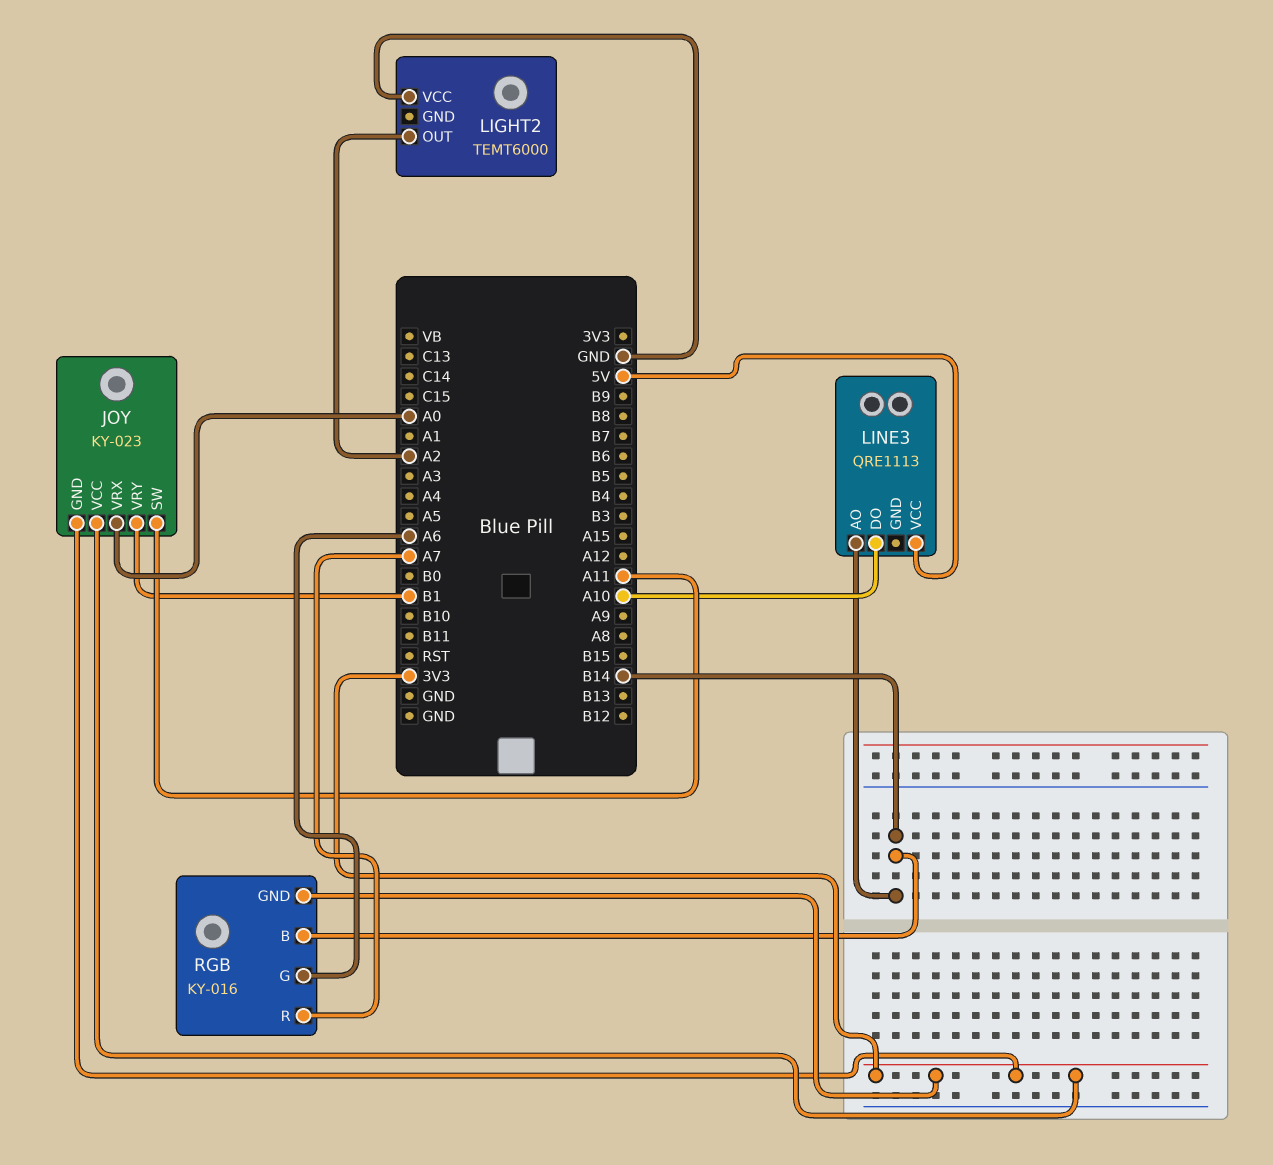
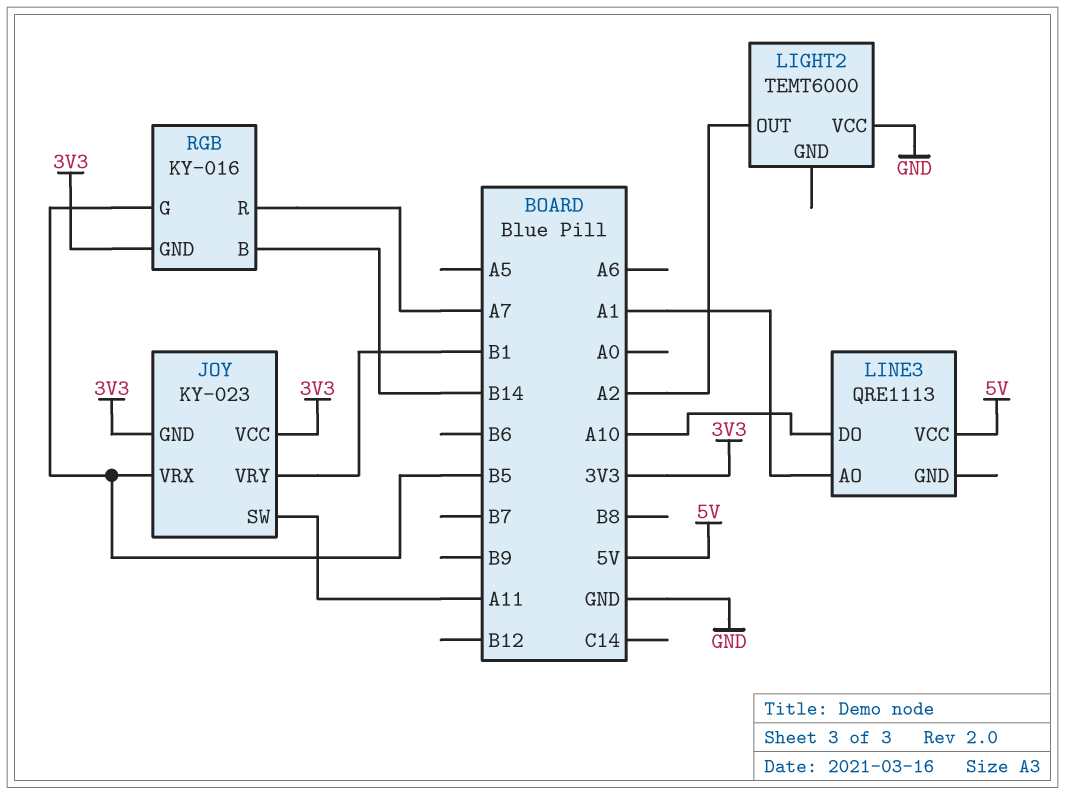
JOY pin VRX: A0 -> B5
LINE3 pin AO: B14 -> A1
RGB pin G: A6 -> B5

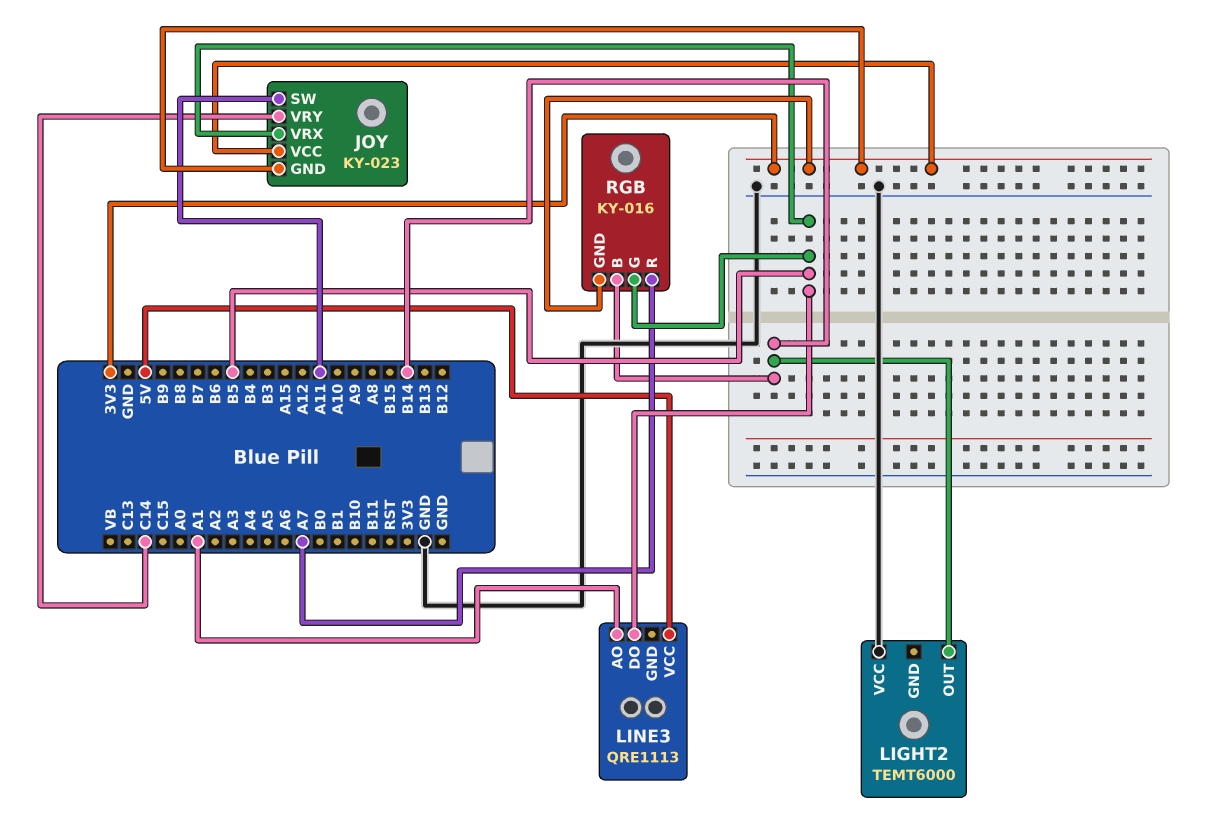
JOY pin VRY: B1 -> C14
LIGHT2 pin OUT: A2 -> B14
LINE3 pin DO: A10 -> B5

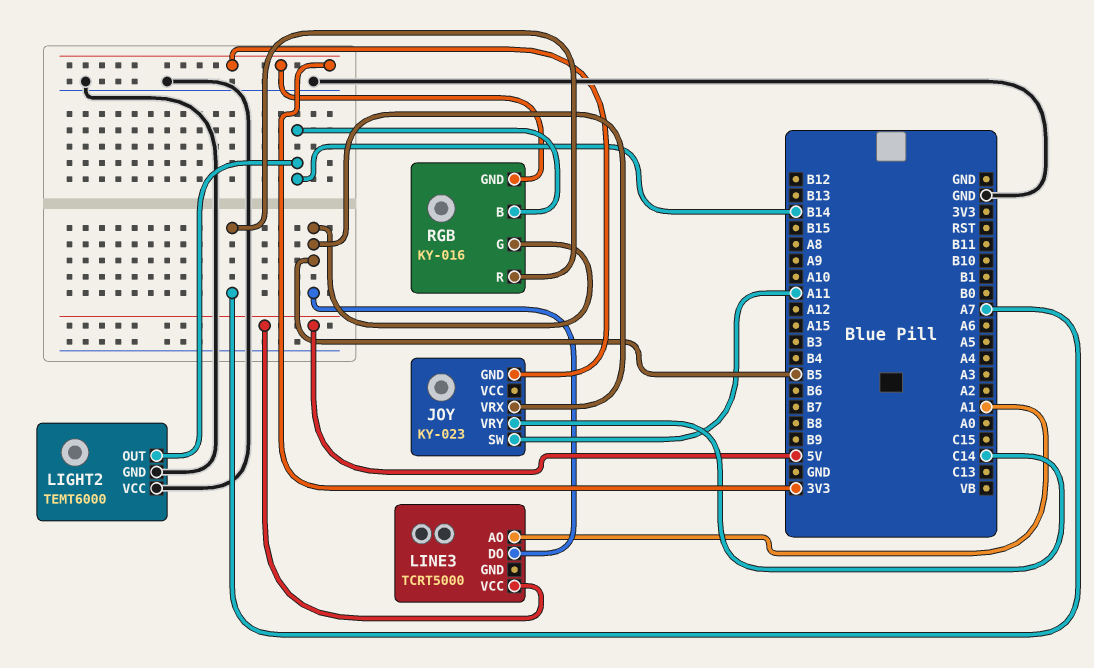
JOY pin VCC: 3V3 -> none
LIGHT2 pin GND: none -> GND
LINE3: QRE1113 -> TCRT5000

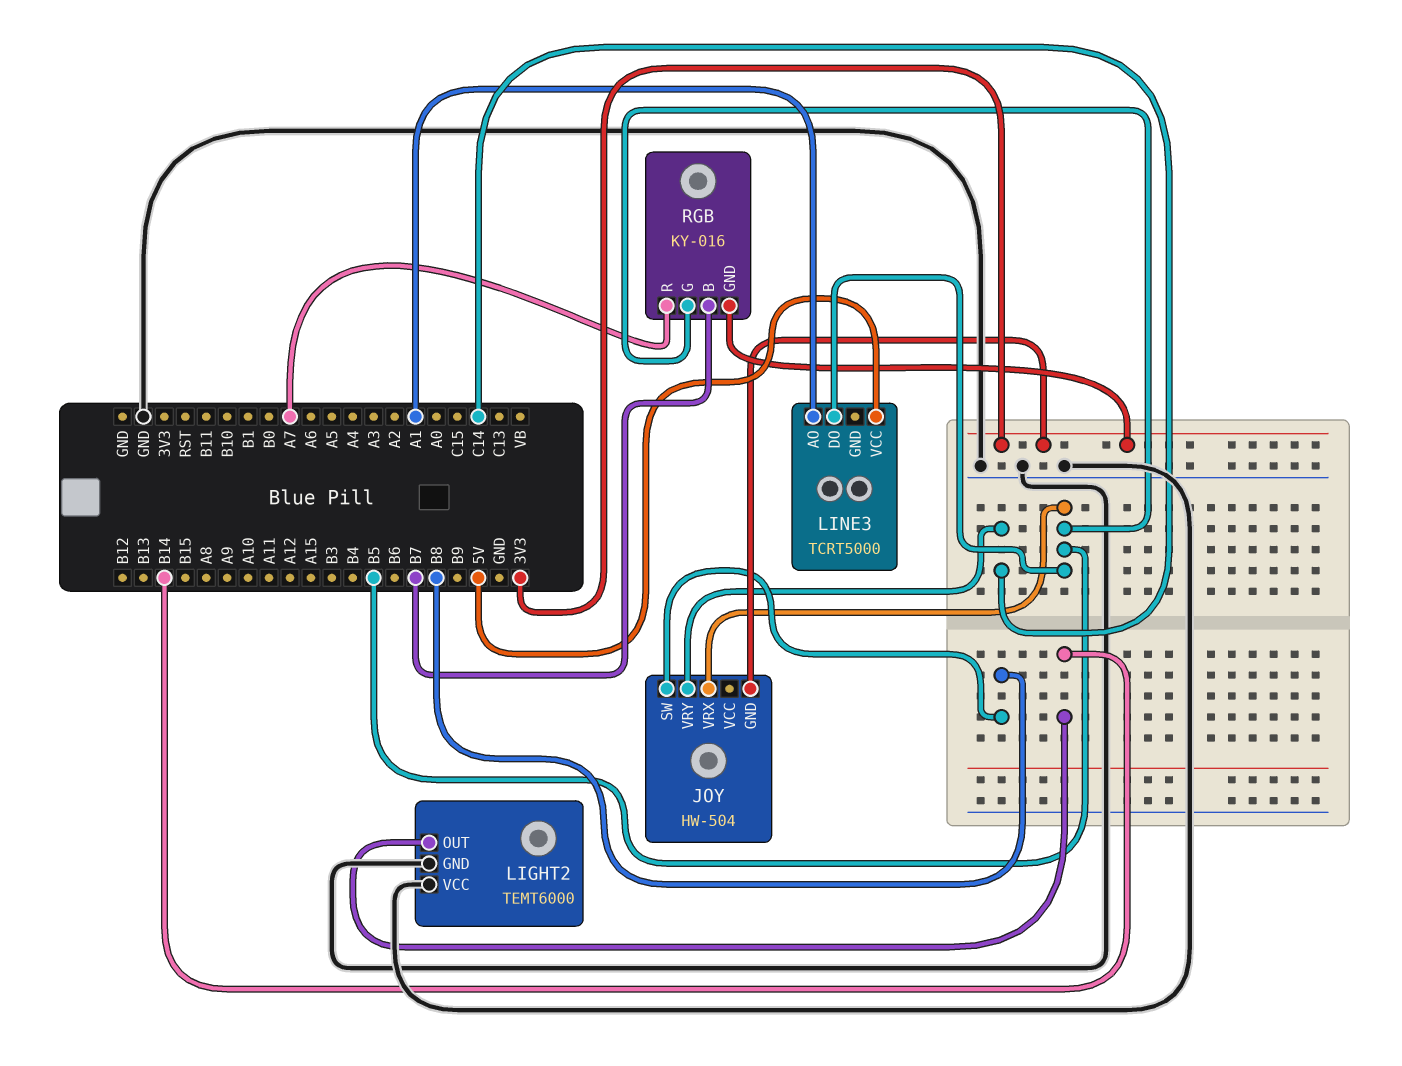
JOY: KY-023 -> HW-504
JOY pin SW: A11 -> B8
RGB pin B: B14 -> B7

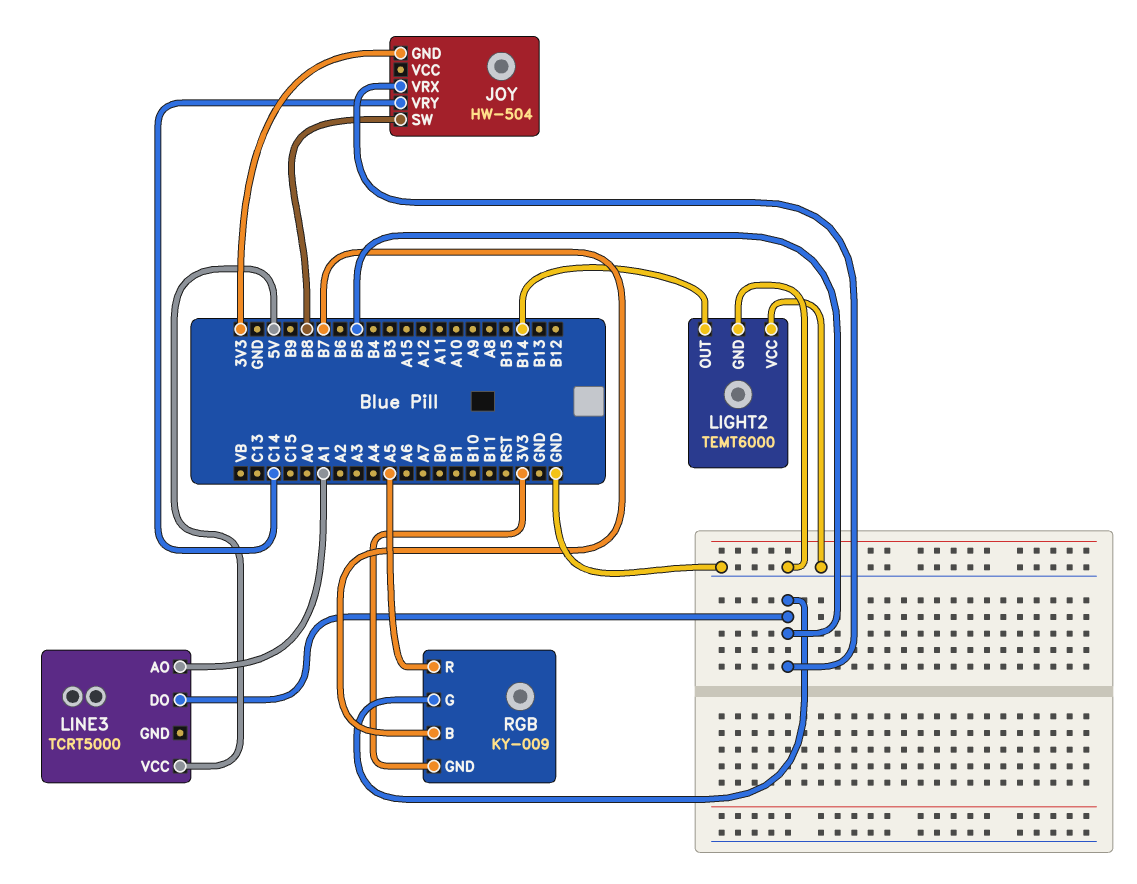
RGB: KY-016 -> KY-009
RGB pin R: A7 -> A5

